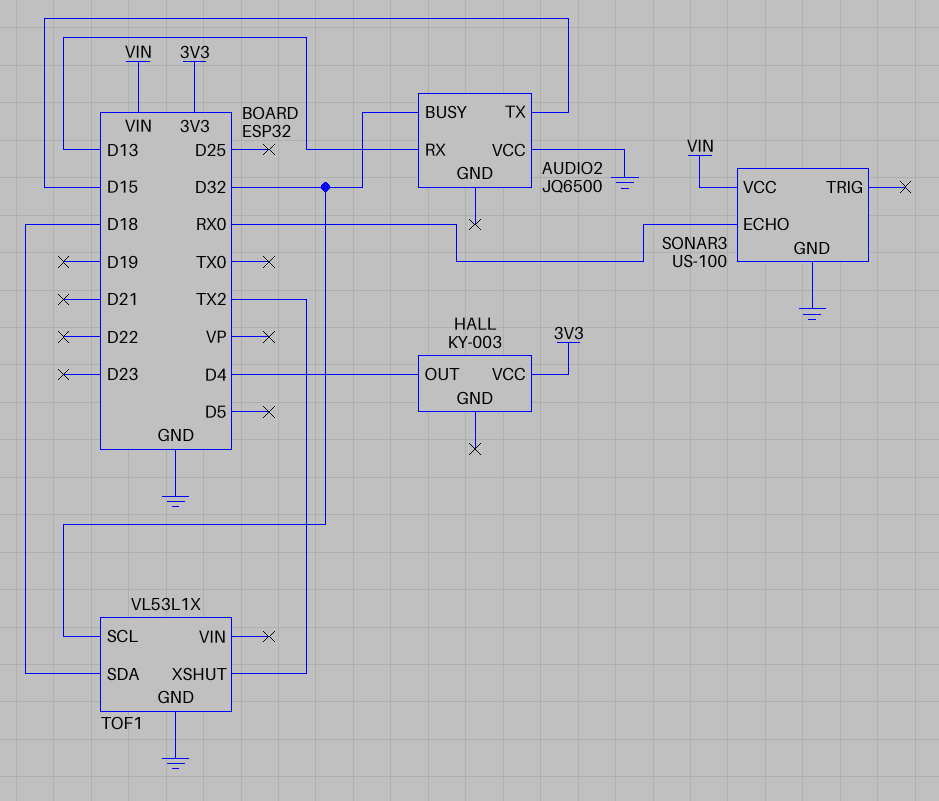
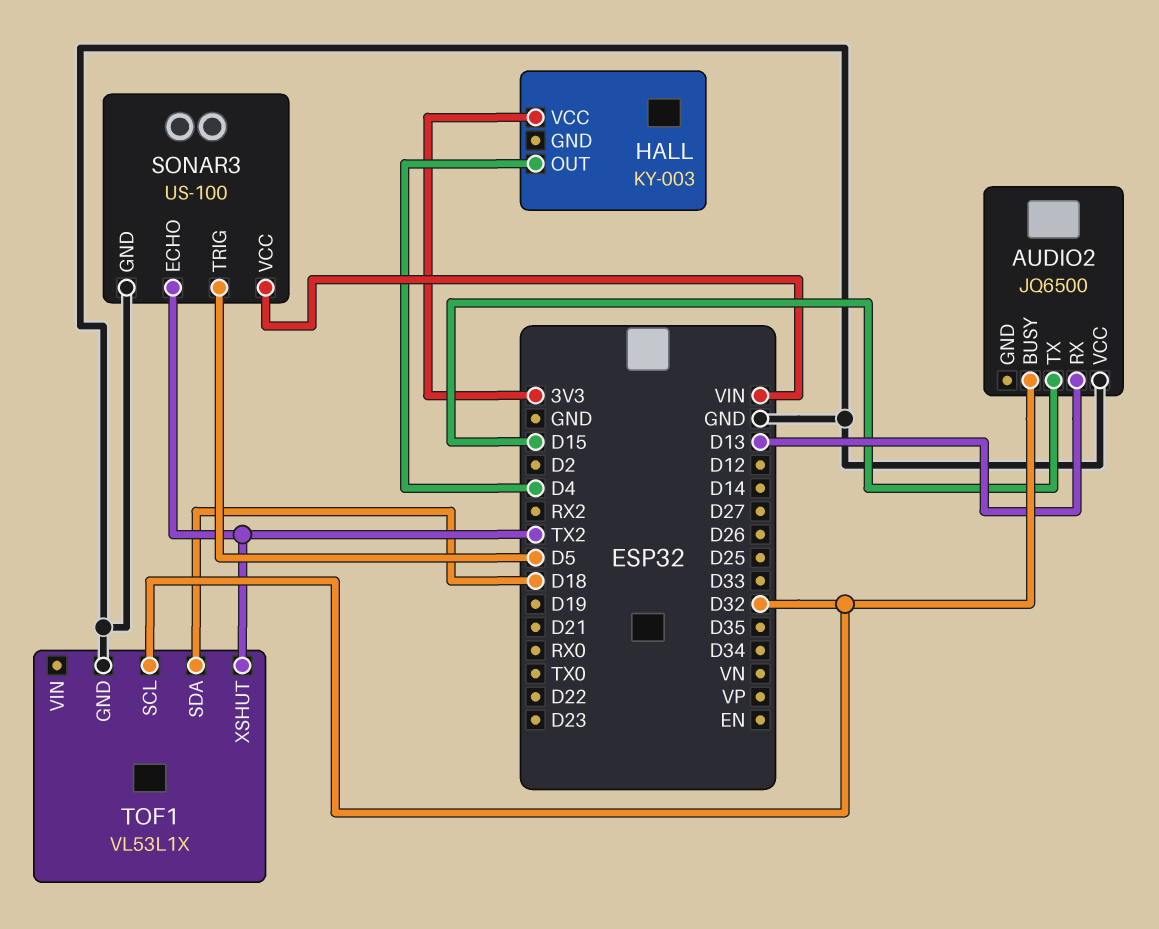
SONAR3 pin ECHO: RX0 -> TX2
SONAR3 pin TRIG: none -> D5

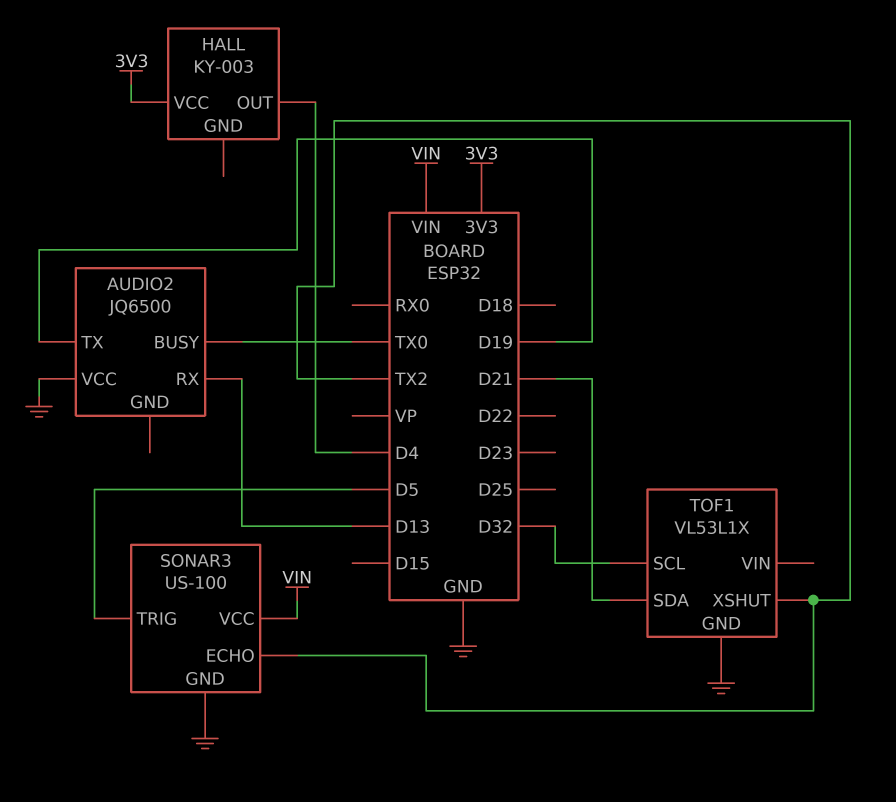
AUDIO2 pin BUSY: D32 -> TX0
AUDIO2 pin TX: D15 -> D19
TOF1 pin SDA: D18 -> D21

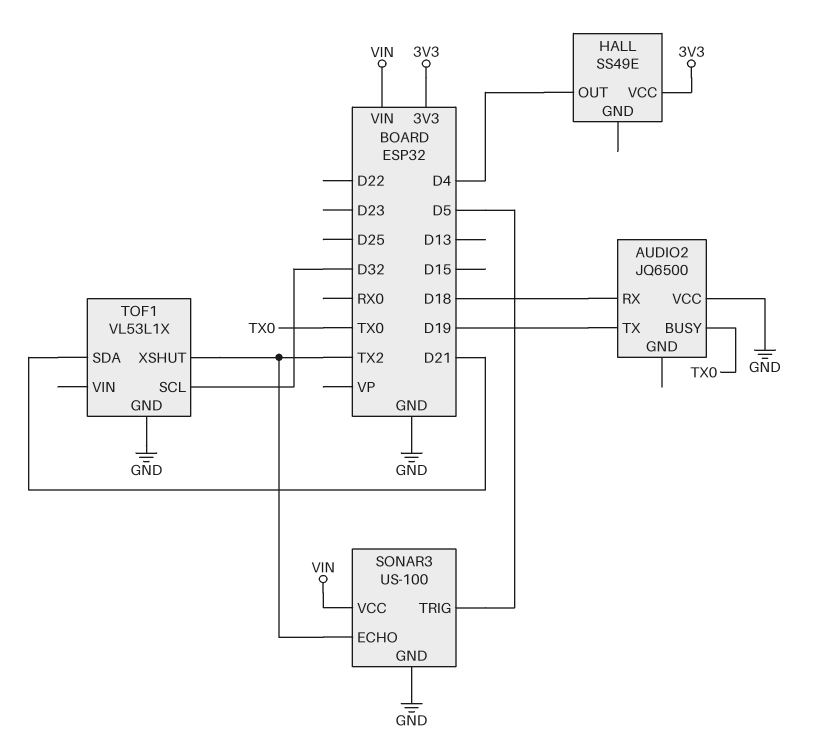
AUDIO2 pin RX: D13 -> D18
HALL: KY-003 -> SS49E

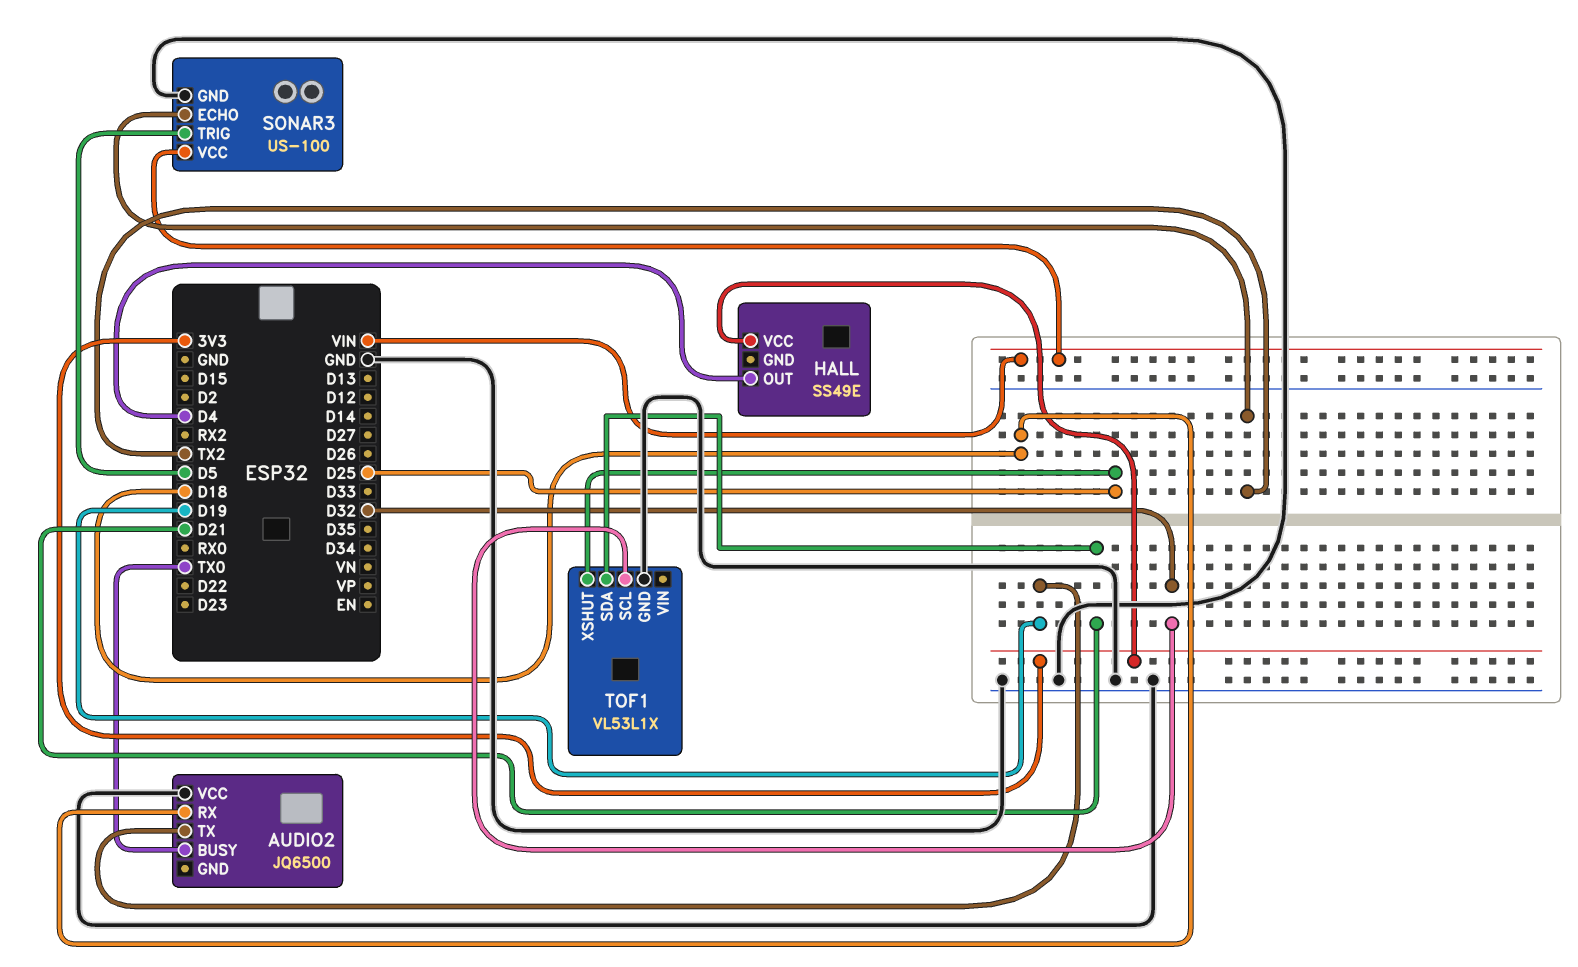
TOF1 pin XSHUT: TX2 -> D25

